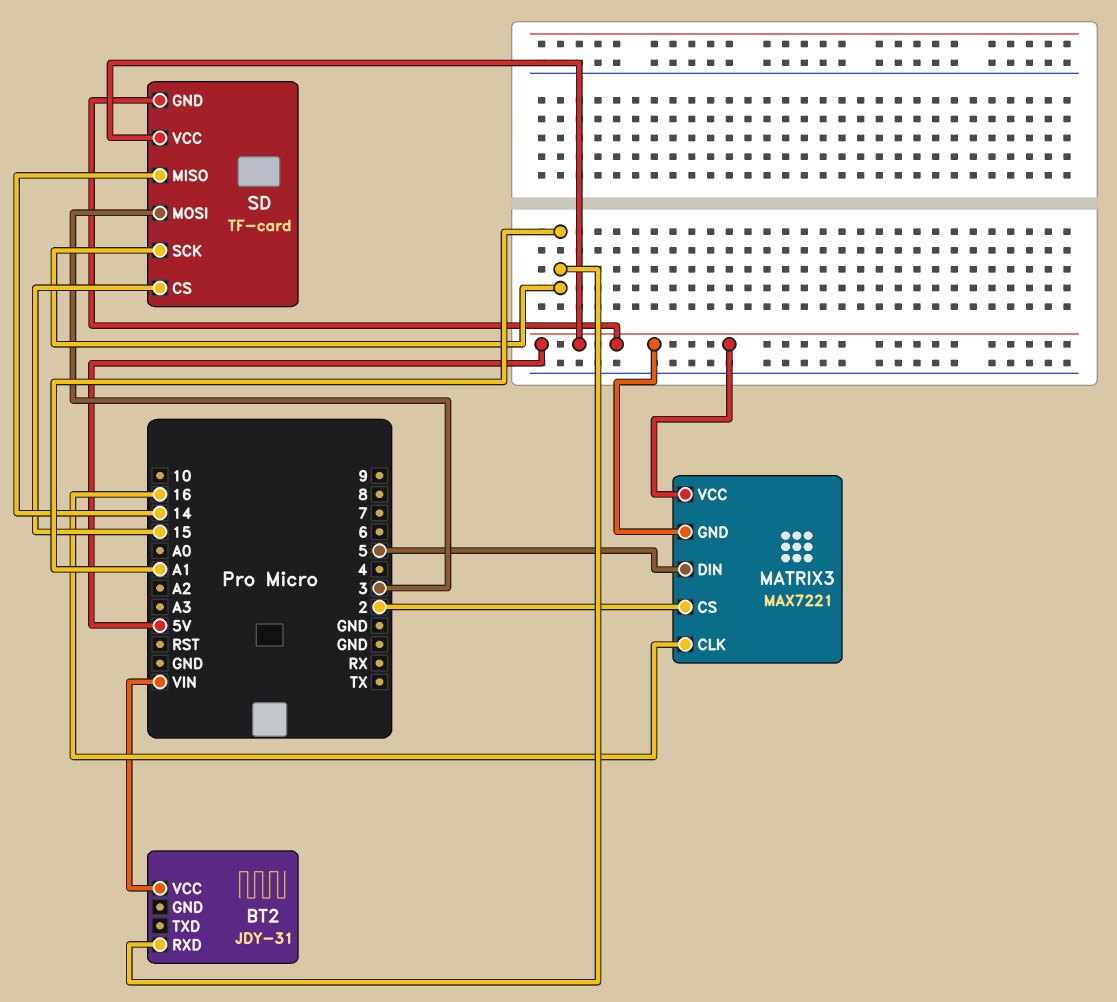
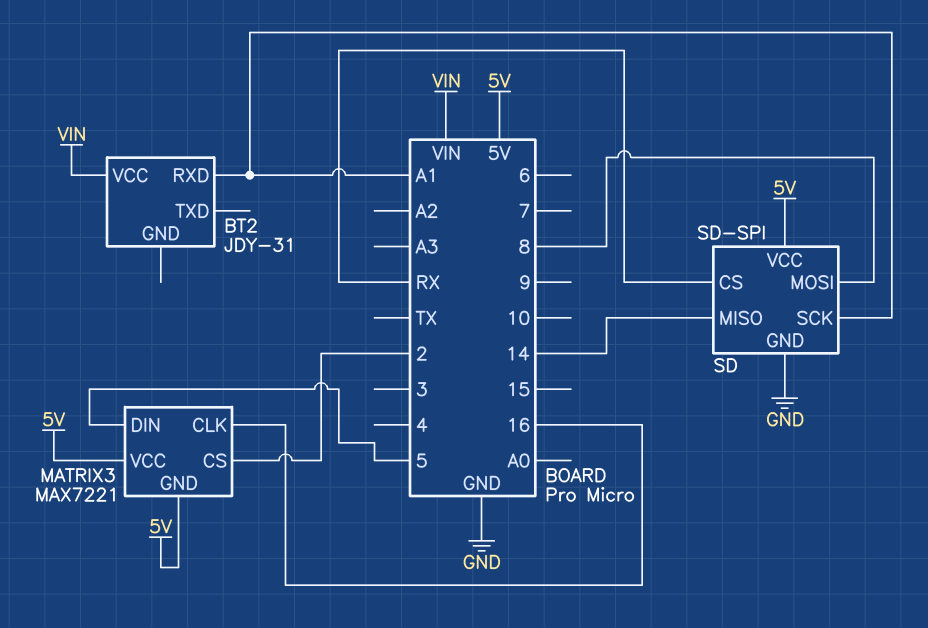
SD: TF-card -> SD-SPI
SD pin CS: 15 -> RX
SD pin GND: 5V -> GND
SD pin MOSI: 3 -> 8

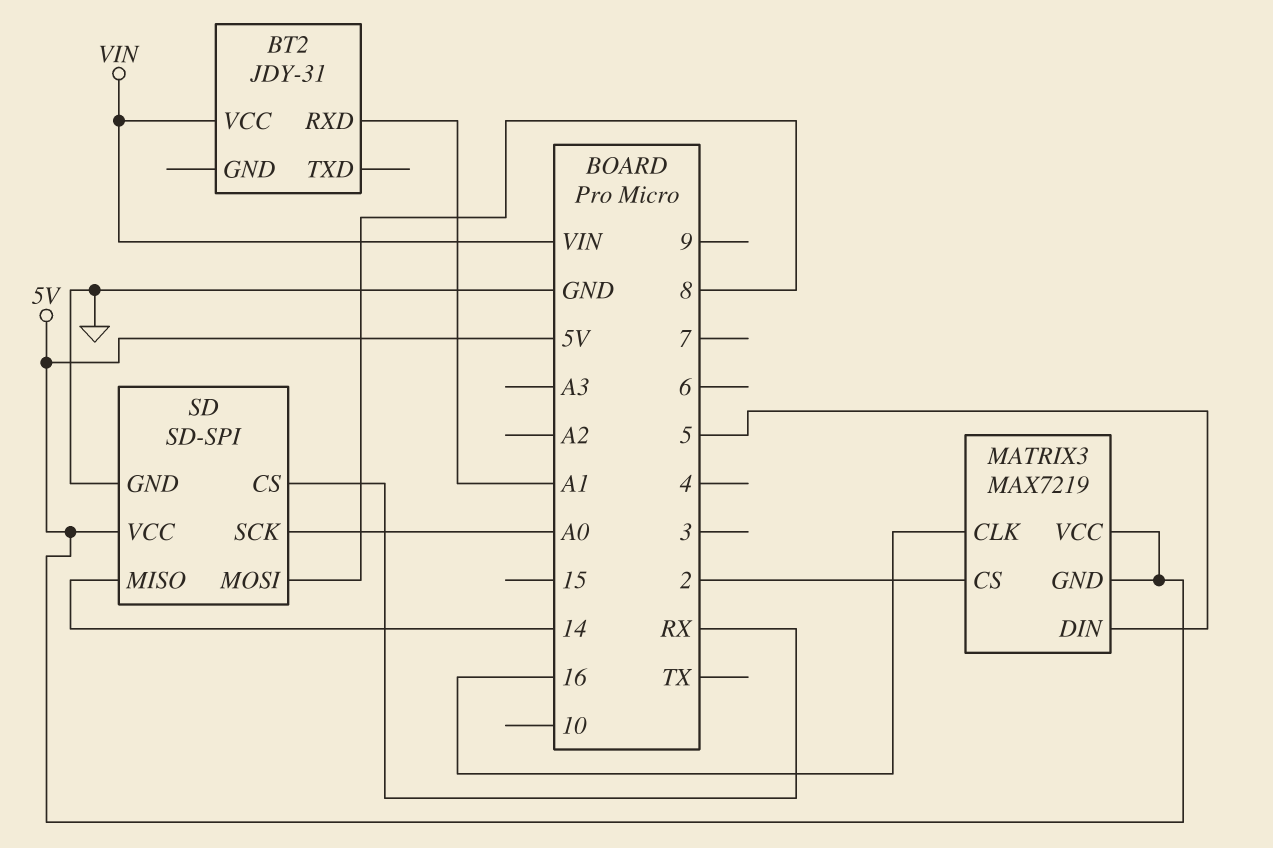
MATRIX3: MAX7221 -> MAX7219
SD pin SCK: A1 -> A0

